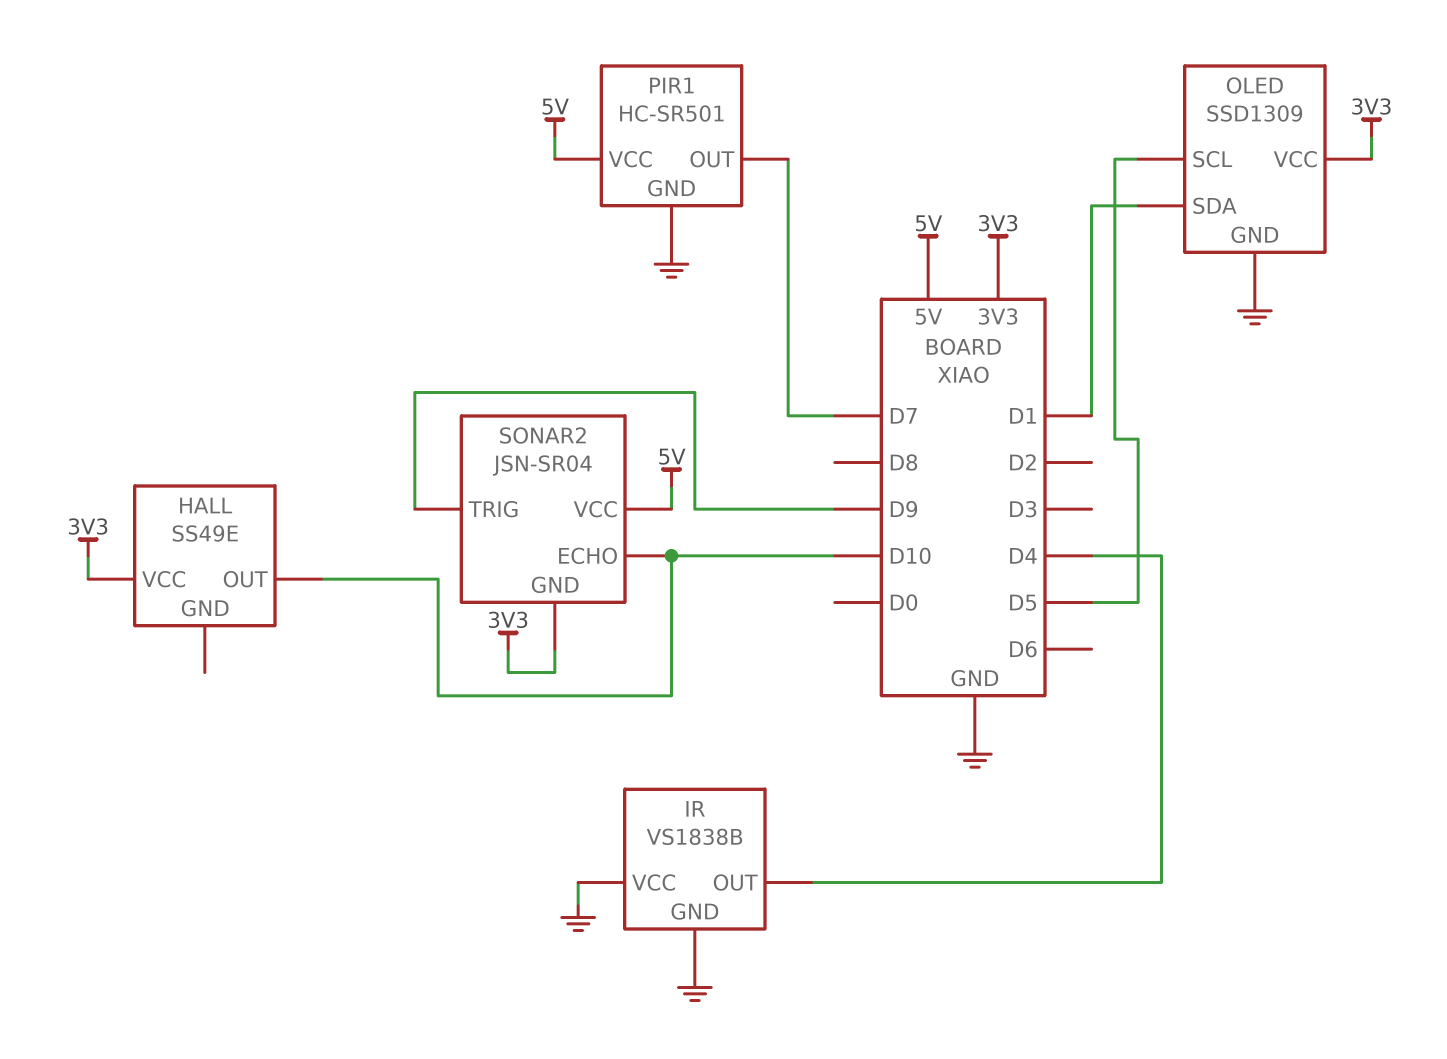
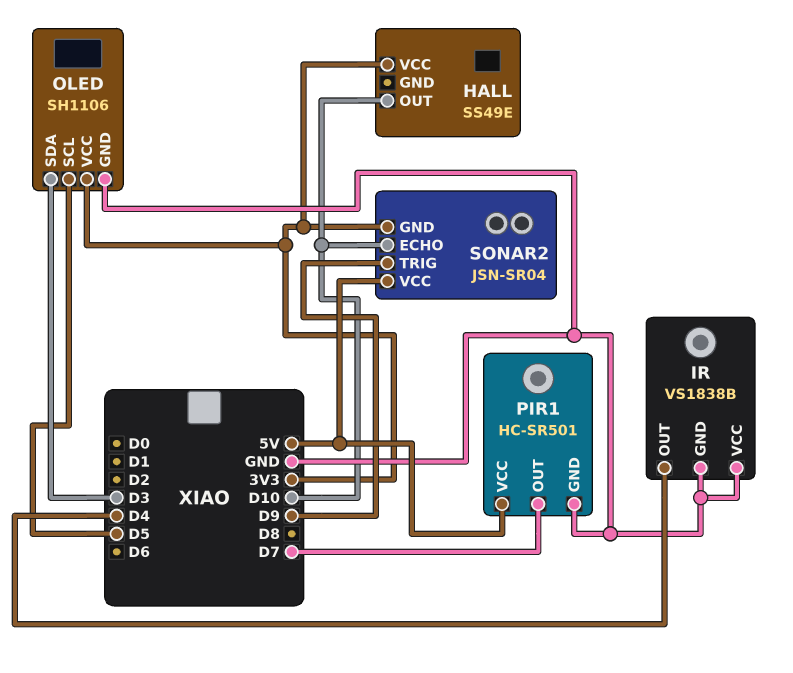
OLED: SSD1309 -> SH1106
OLED pin SDA: D1 -> D3

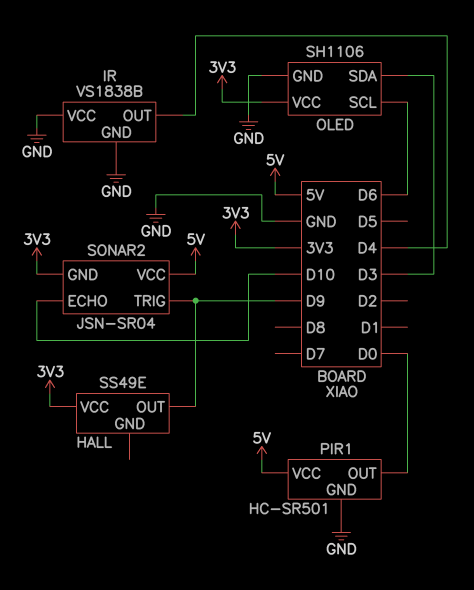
HALL pin OUT: D10 -> D9
OLED pin SCL: D5 -> D6
PIR1 pin OUT: D7 -> D0

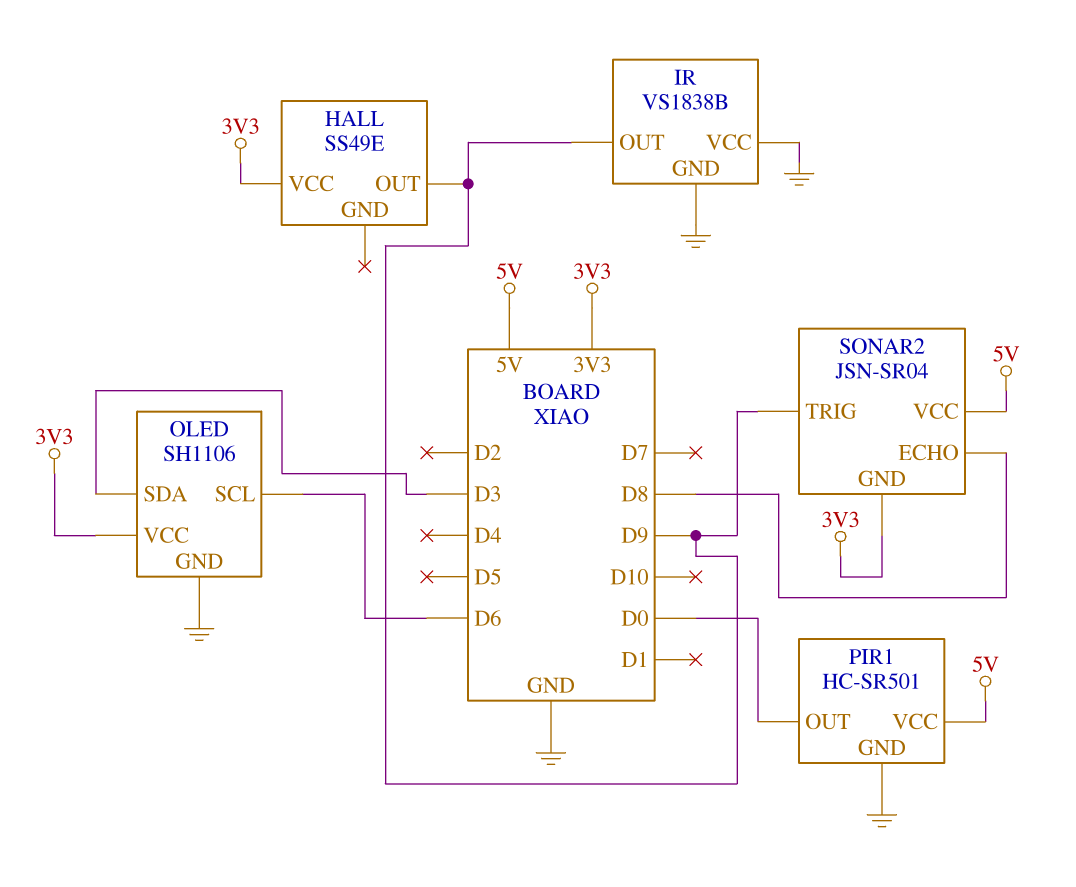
IR pin OUT: D4 -> D9
SONAR2 pin ECHO: D10 -> D8

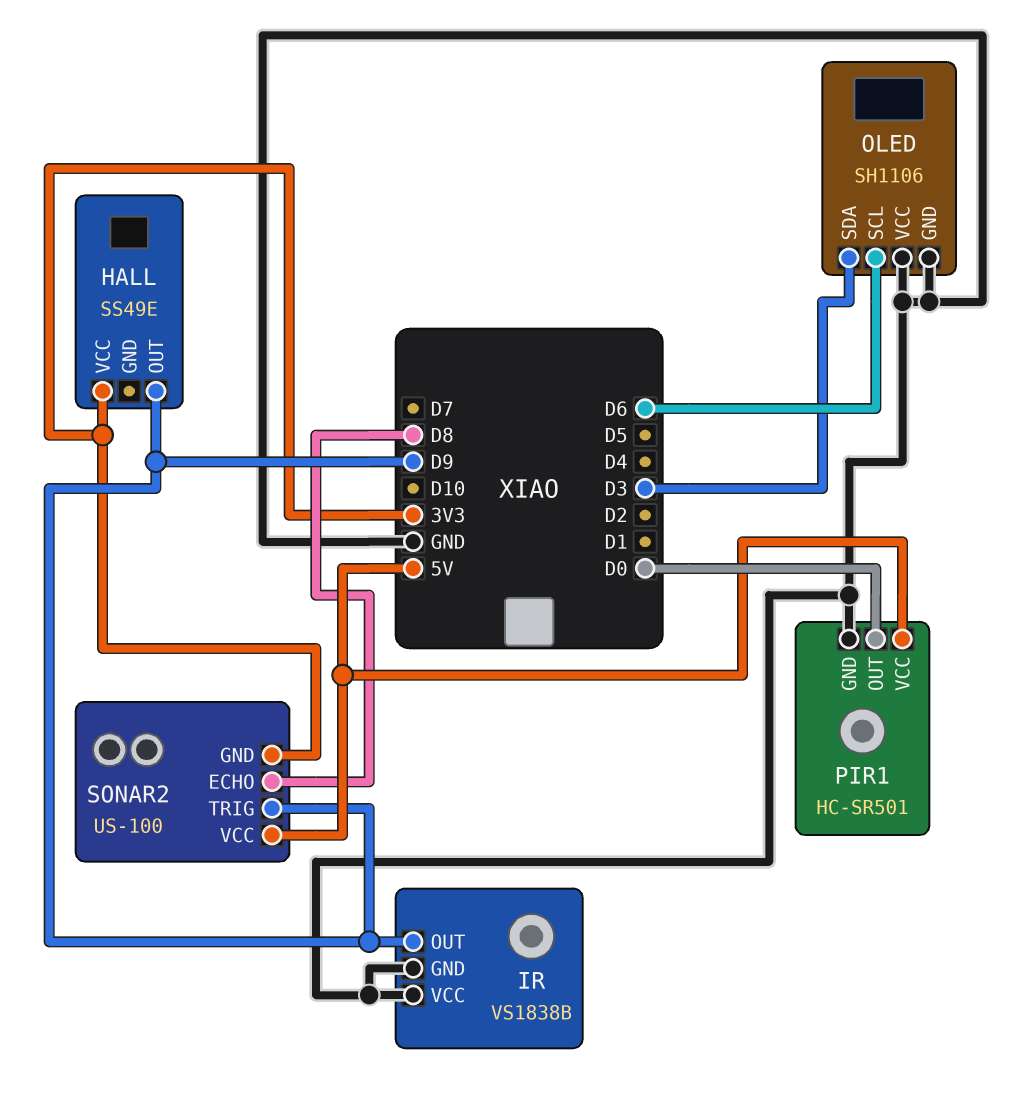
OLED pin VCC: 3V3 -> GND
SONAR2: JSN-SR04 -> US-100

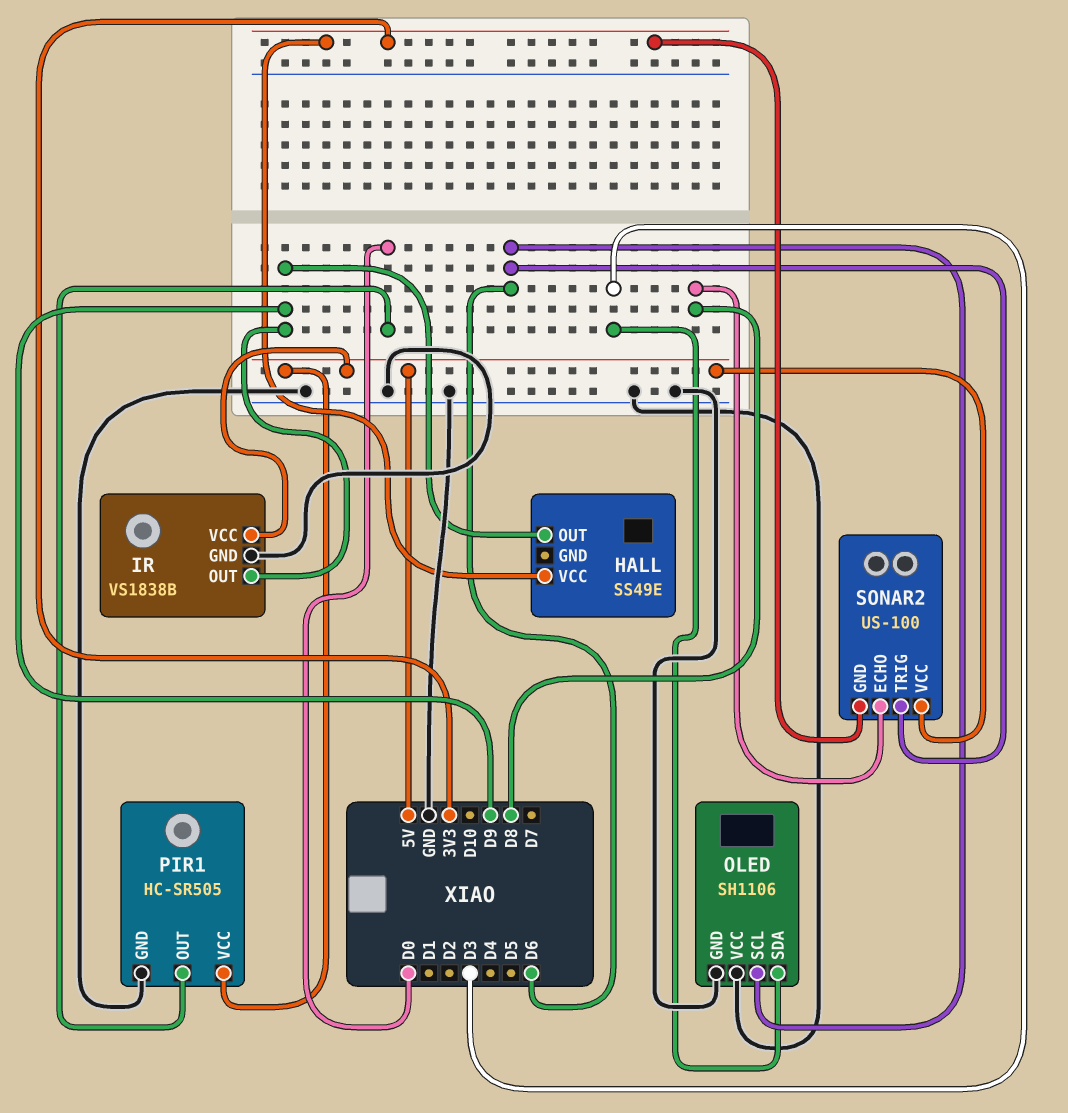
IR pin VCC: GND -> 5V
PIR1: HC-SR501 -> HC-SR505
SONAR2 pin TRIG: D9 -> D6

